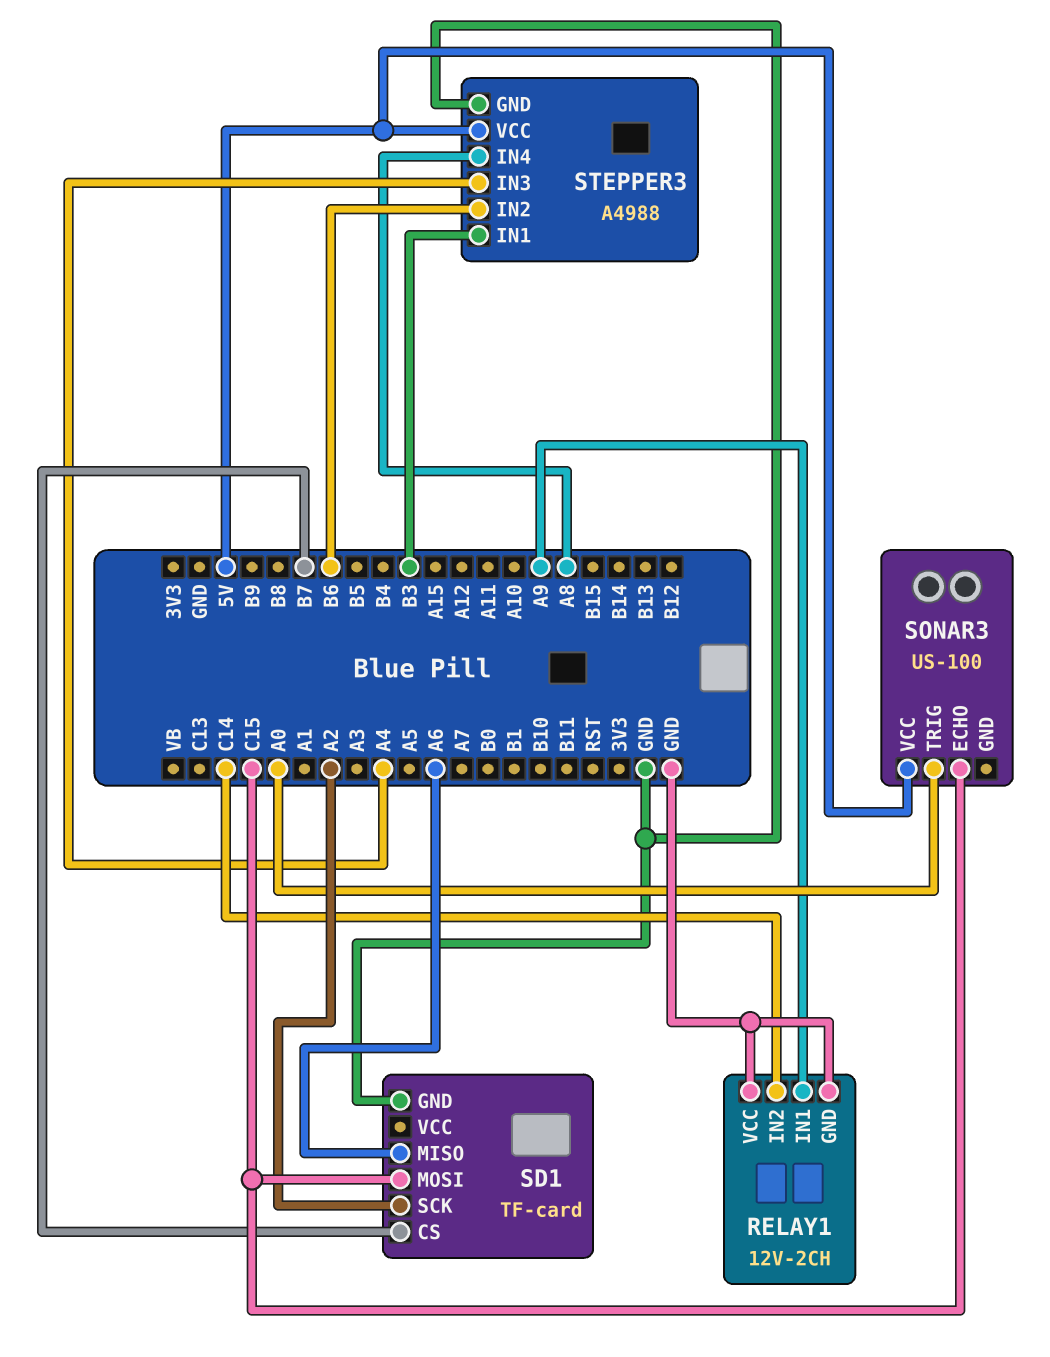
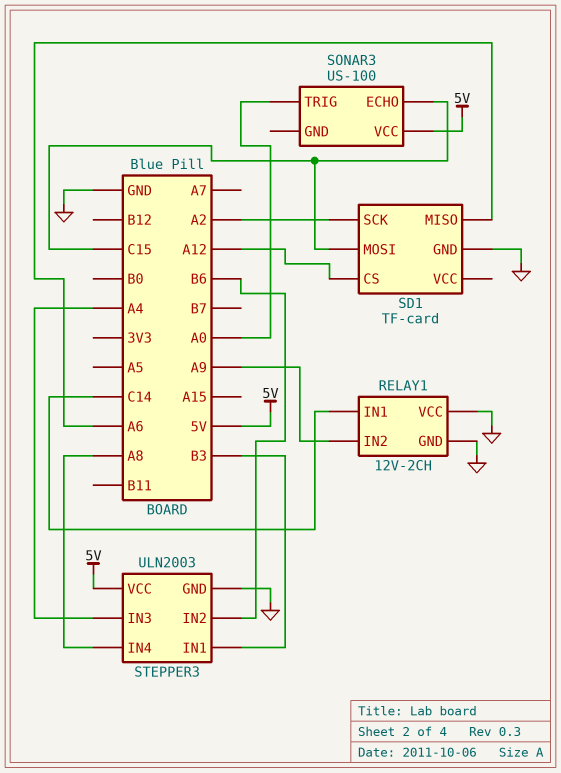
RELAY1 pin IN1: A9 -> C14
RELAY1 pin IN2: C14 -> A9
SD1 pin CS: B7 -> A12
STEPPER3: A4988 -> ULN2003

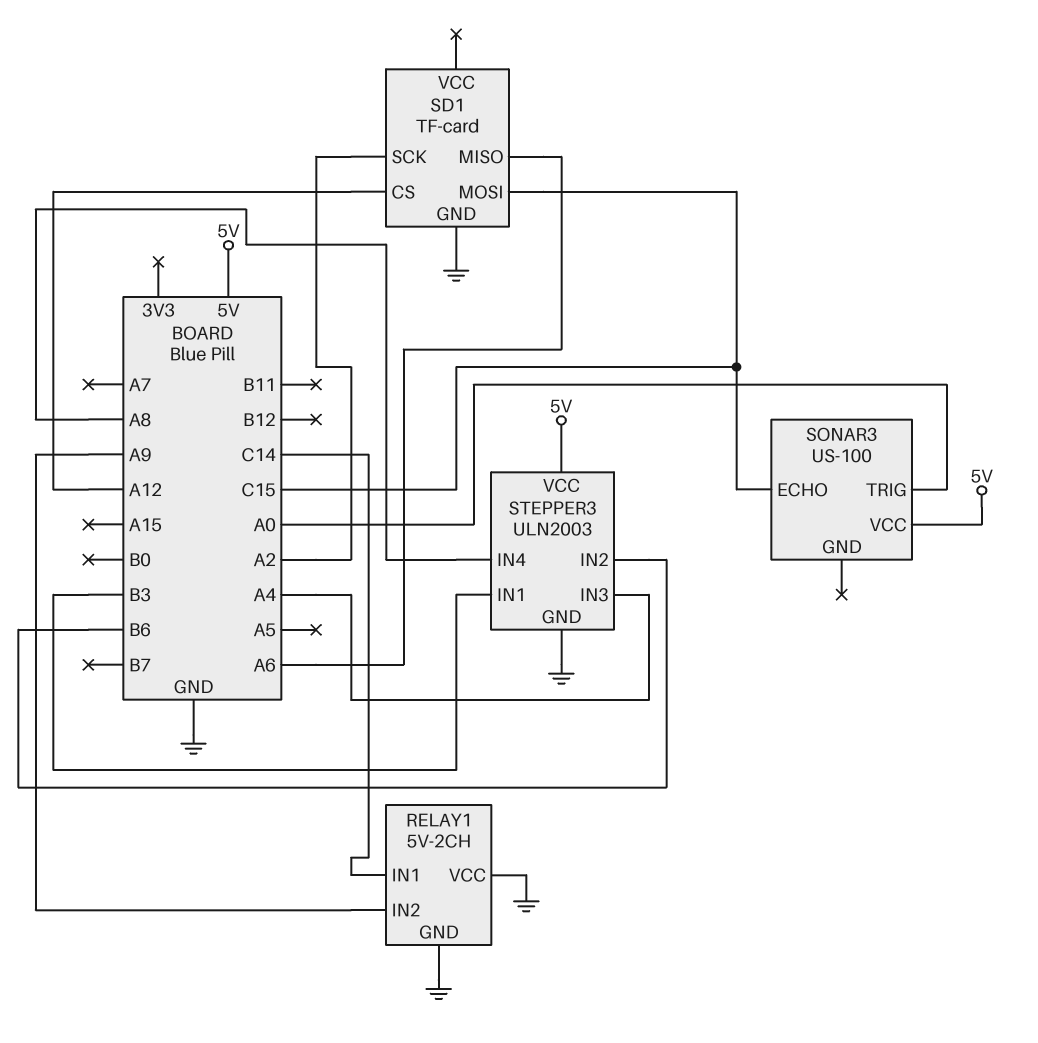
RELAY1: 12V-2CH -> 5V-2CH

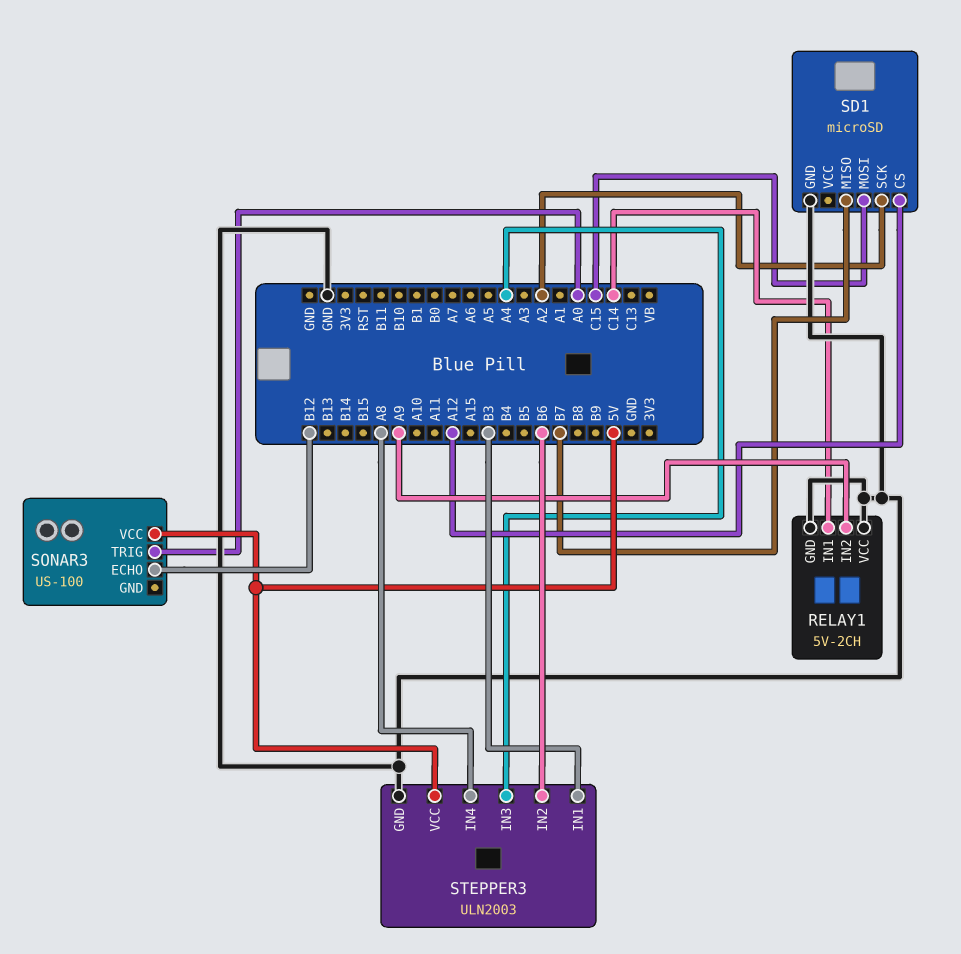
SD1: TF-card -> microSD
SD1 pin MISO: A6 -> B7
SONAR3 pin ECHO: C15 -> B12

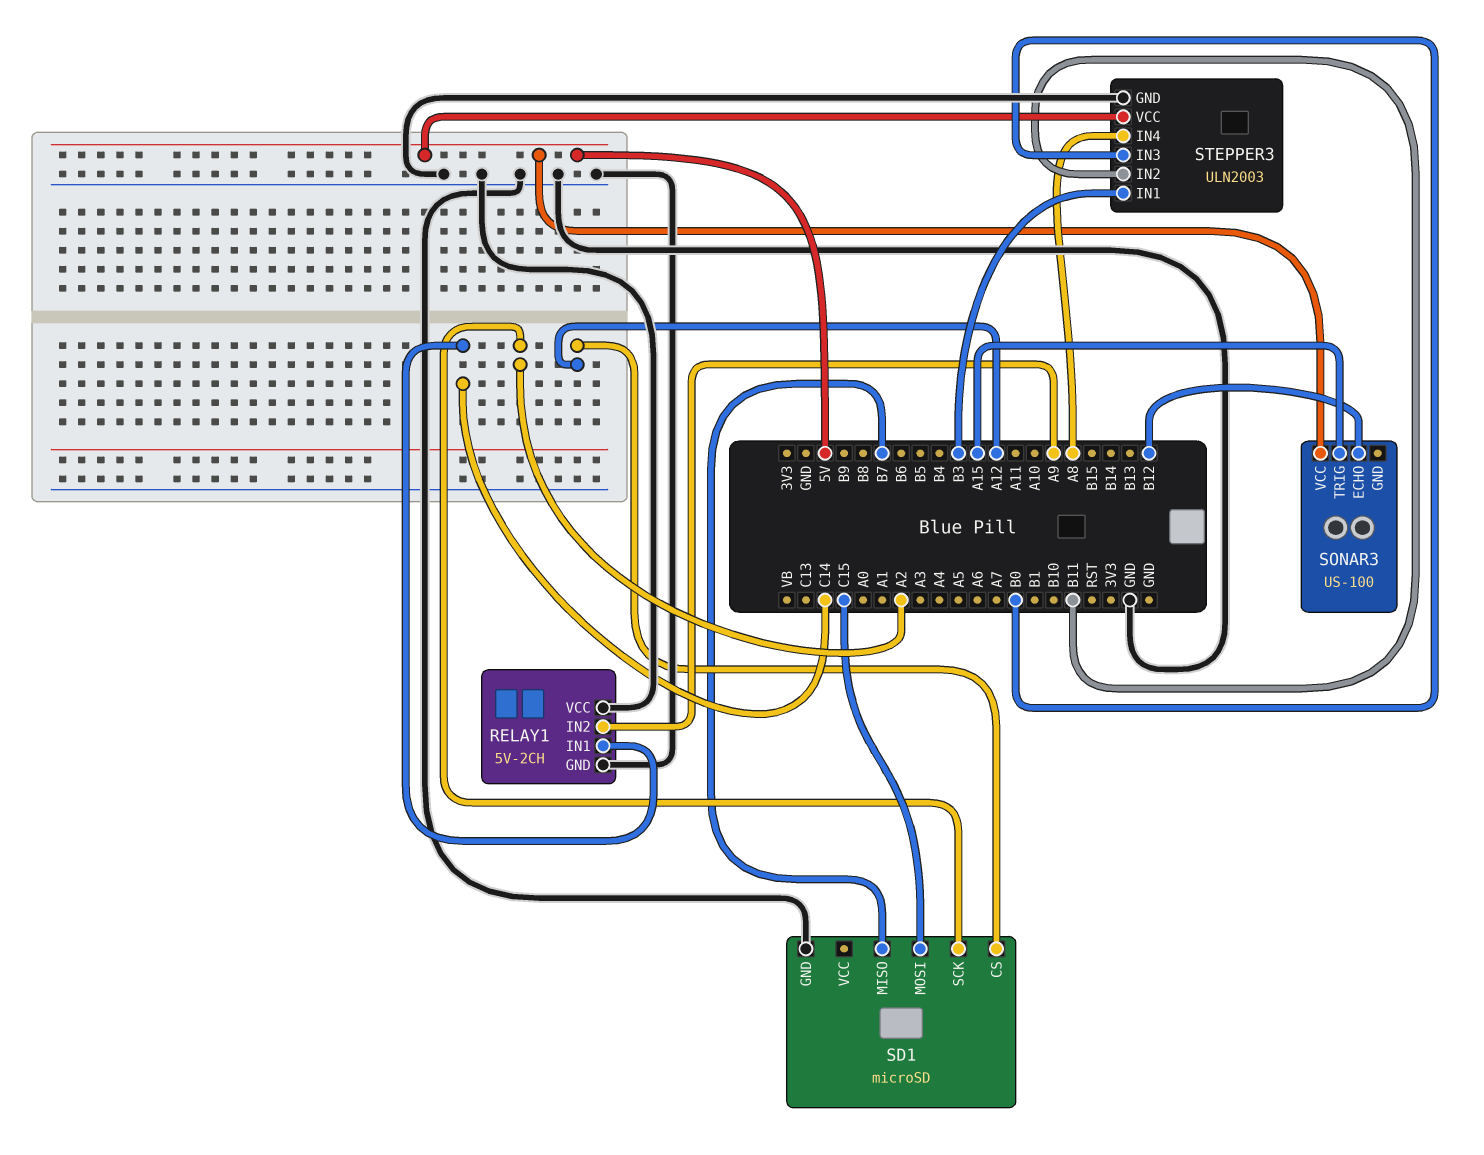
SONAR3 pin TRIG: A0 -> A15
STEPPER3 pin IN2: B6 -> B11
STEPPER3 pin IN3: A4 -> B0

